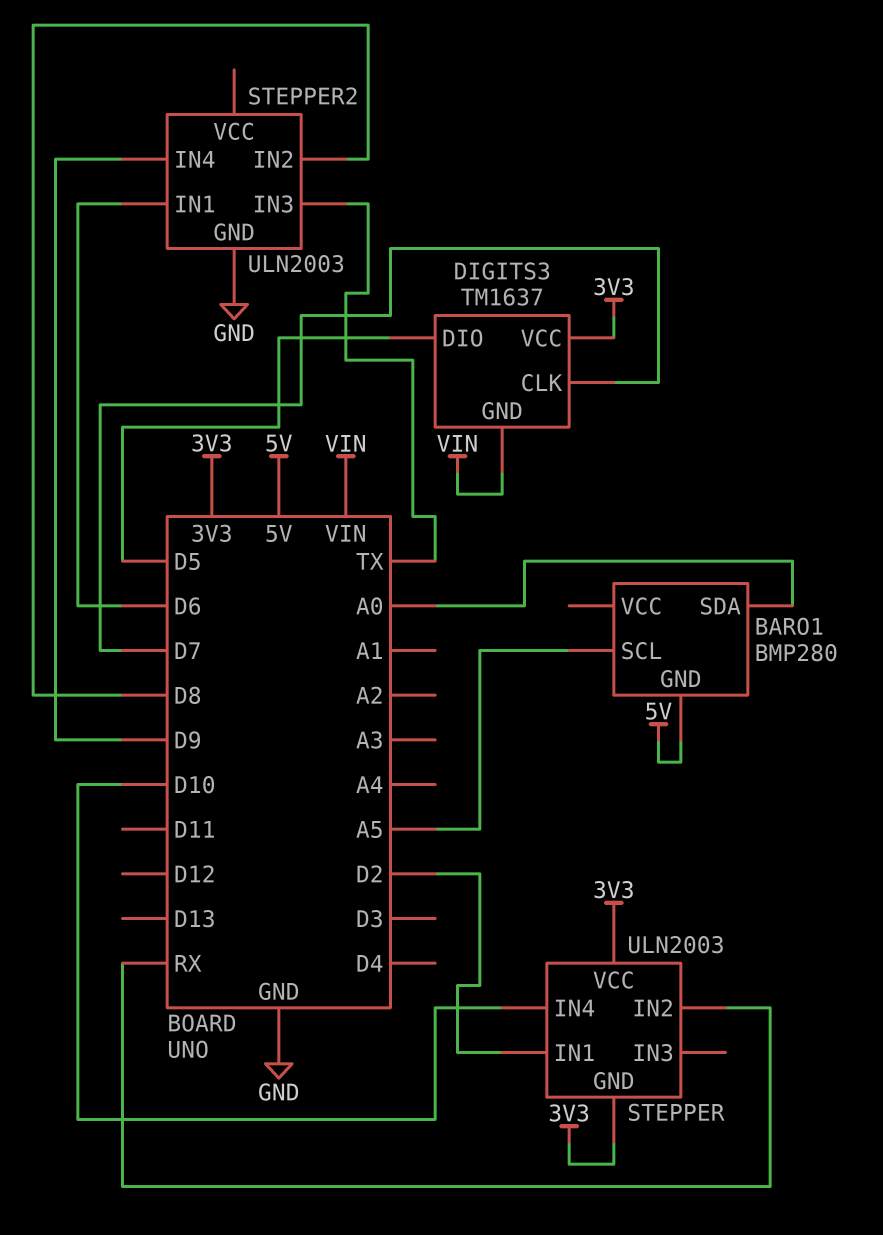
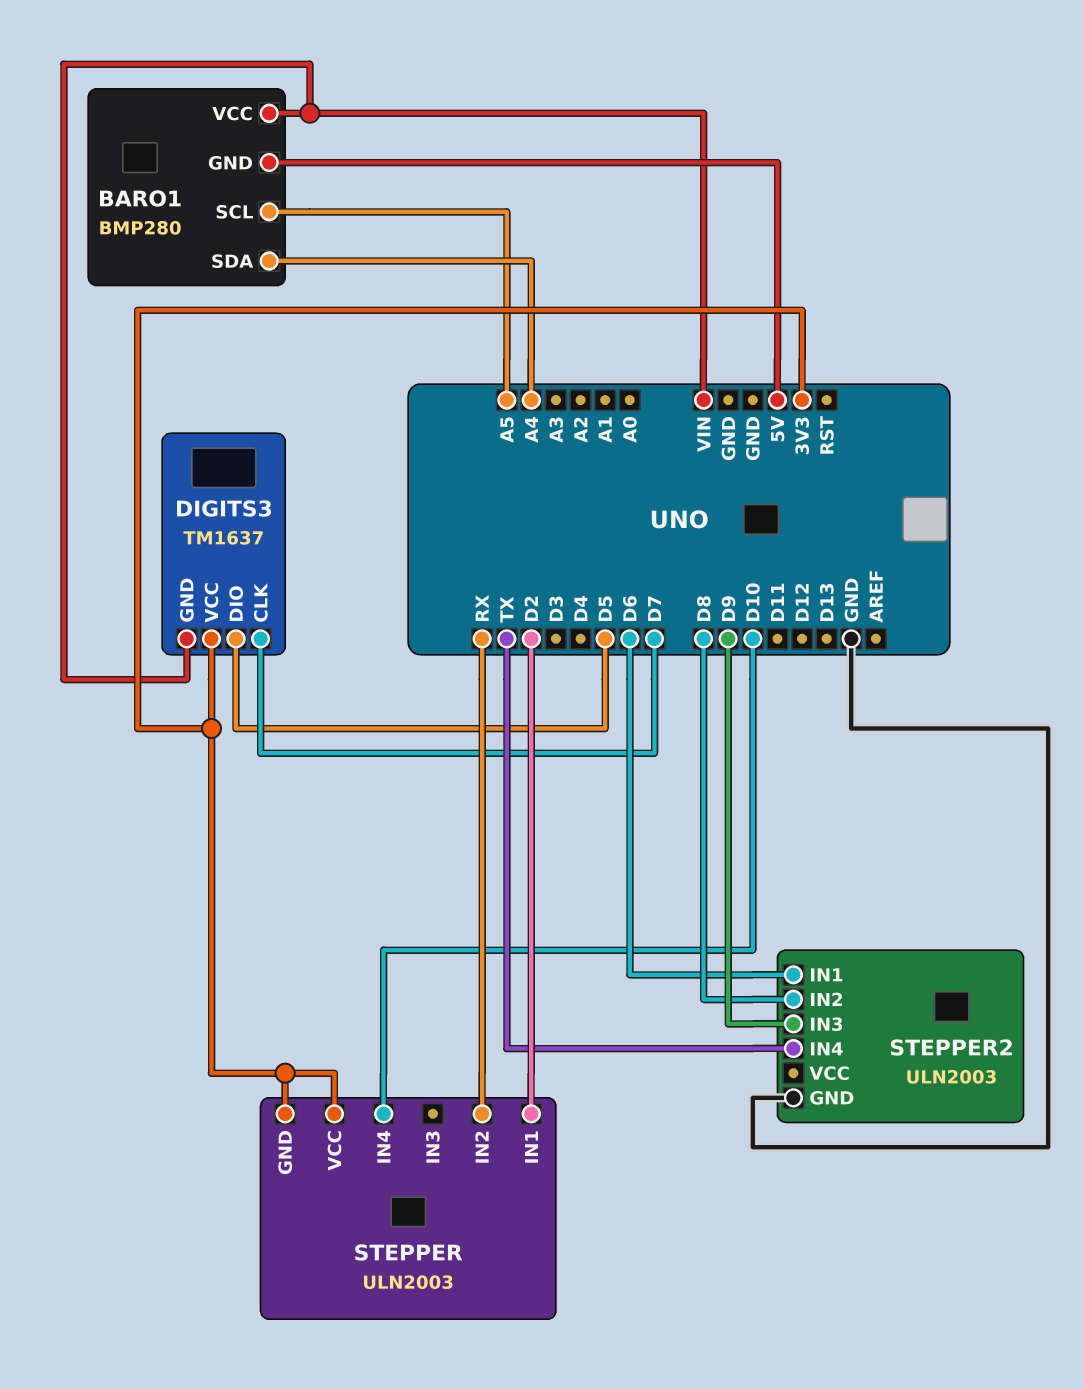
BARO1 pin SDA: A0 -> A4
BARO1 pin VCC: none -> VIN
STEPPER2 pin IN3: TX -> D9
STEPPER2 pin IN4: D9 -> TX

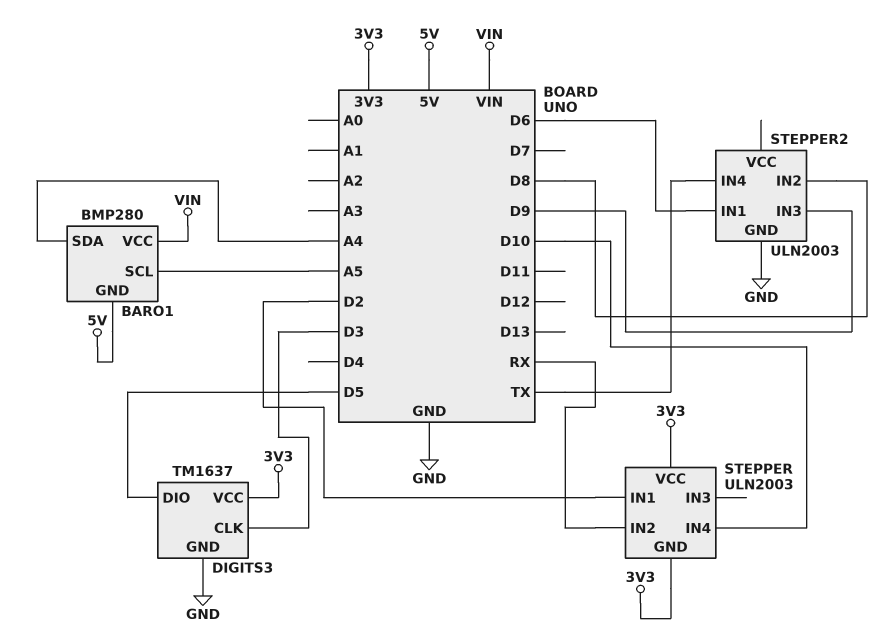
DIGITS3 pin CLK: D7 -> D3
DIGITS3 pin GND: VIN -> GND

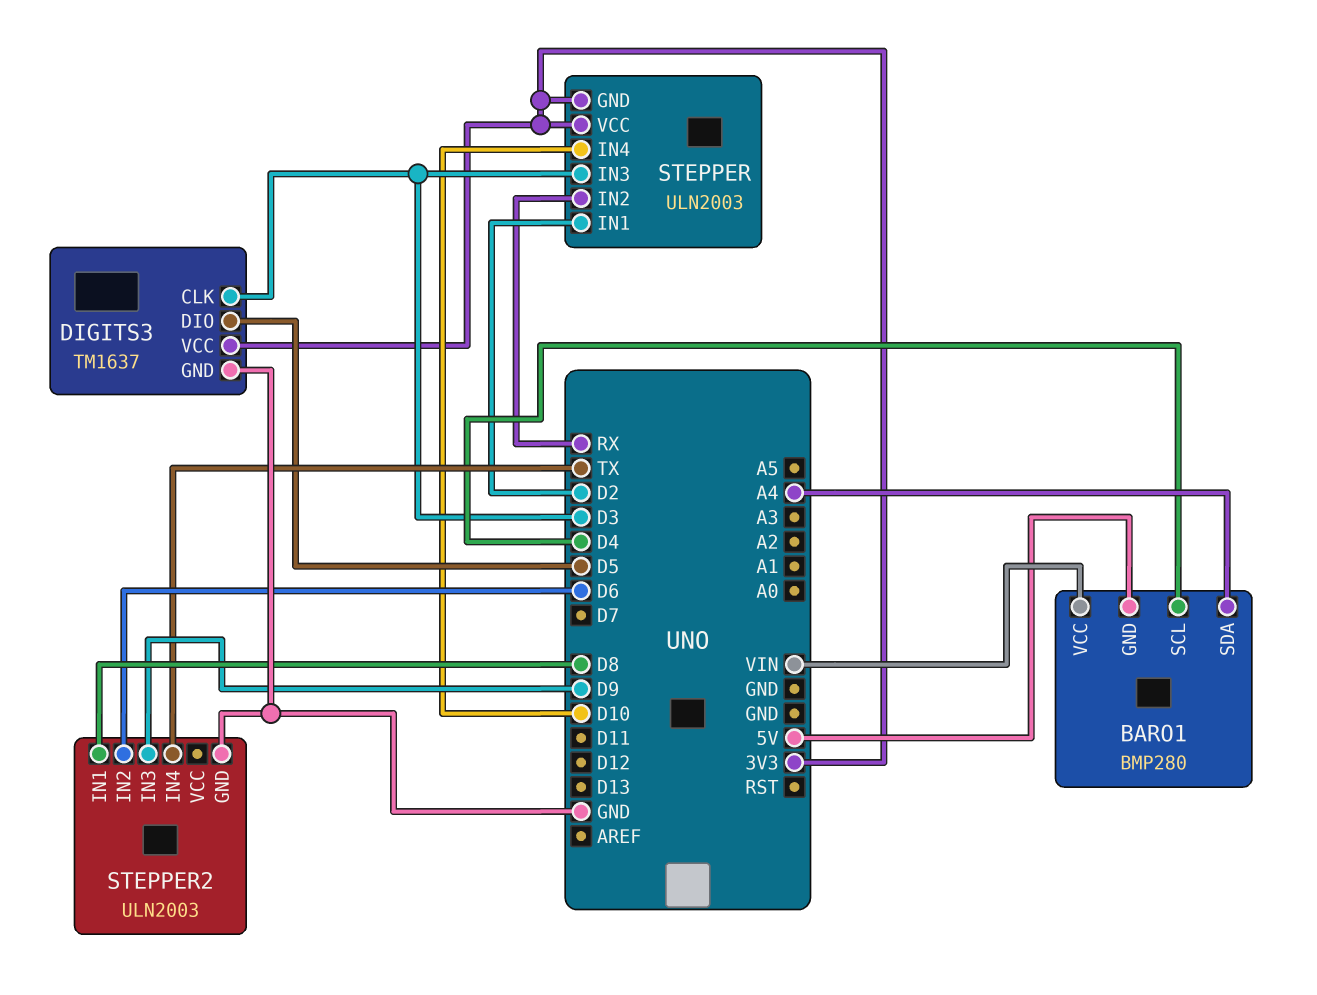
BARO1 pin SCL: A5 -> D4
STEPPER pin IN3: none -> D3
STEPPER2 pin IN1: D6 -> D8
STEPPER2 pin IN2: D8 -> D6

